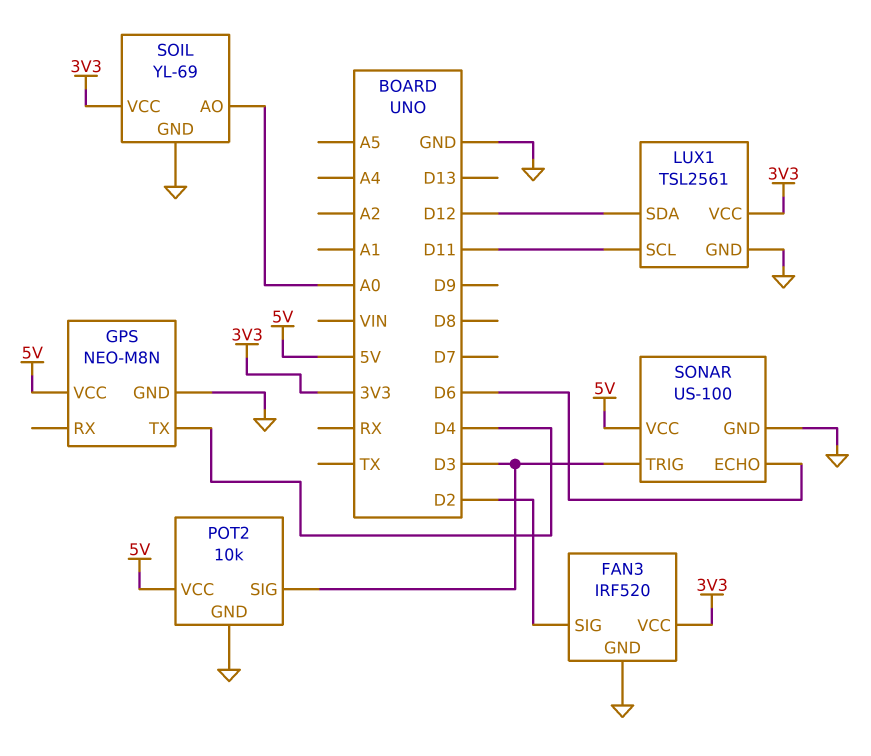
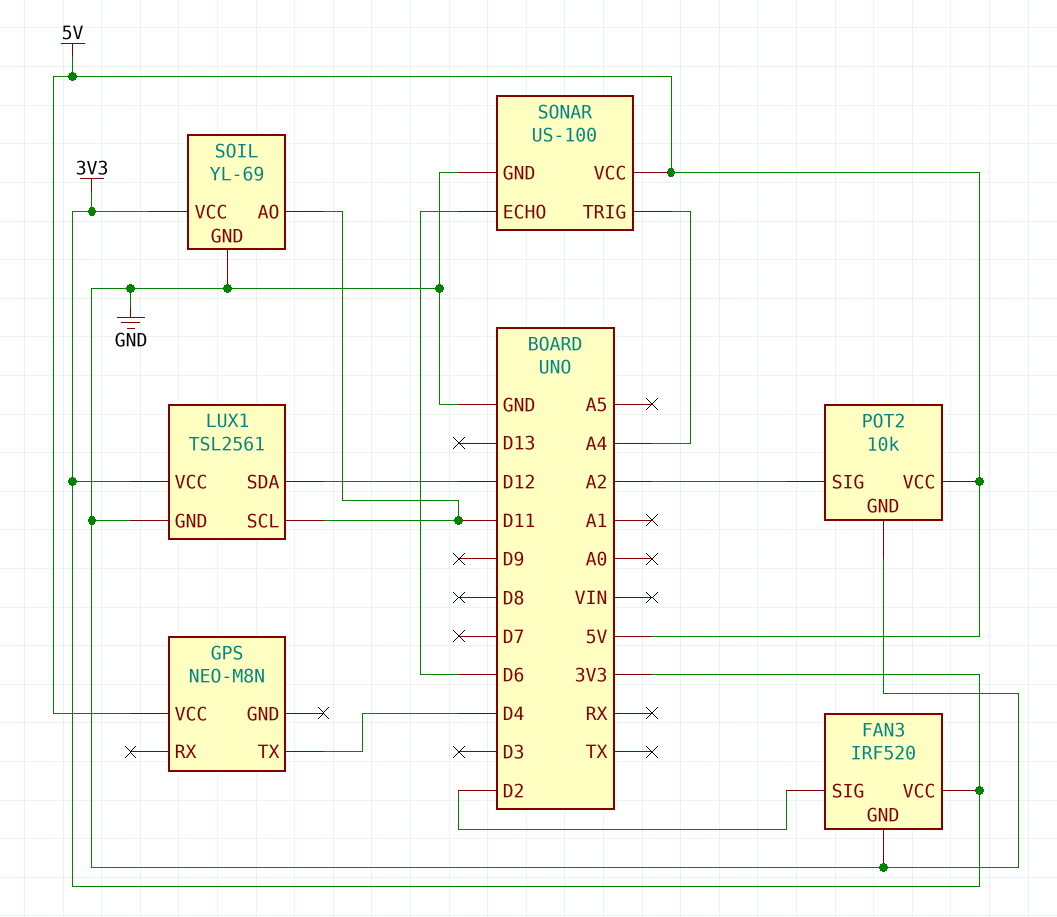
GPS pin GND: GND -> none
POT2 pin SIG: D3 -> A2
SOIL pin AO: A0 -> D11
SONAR pin TRIG: D3 -> A4

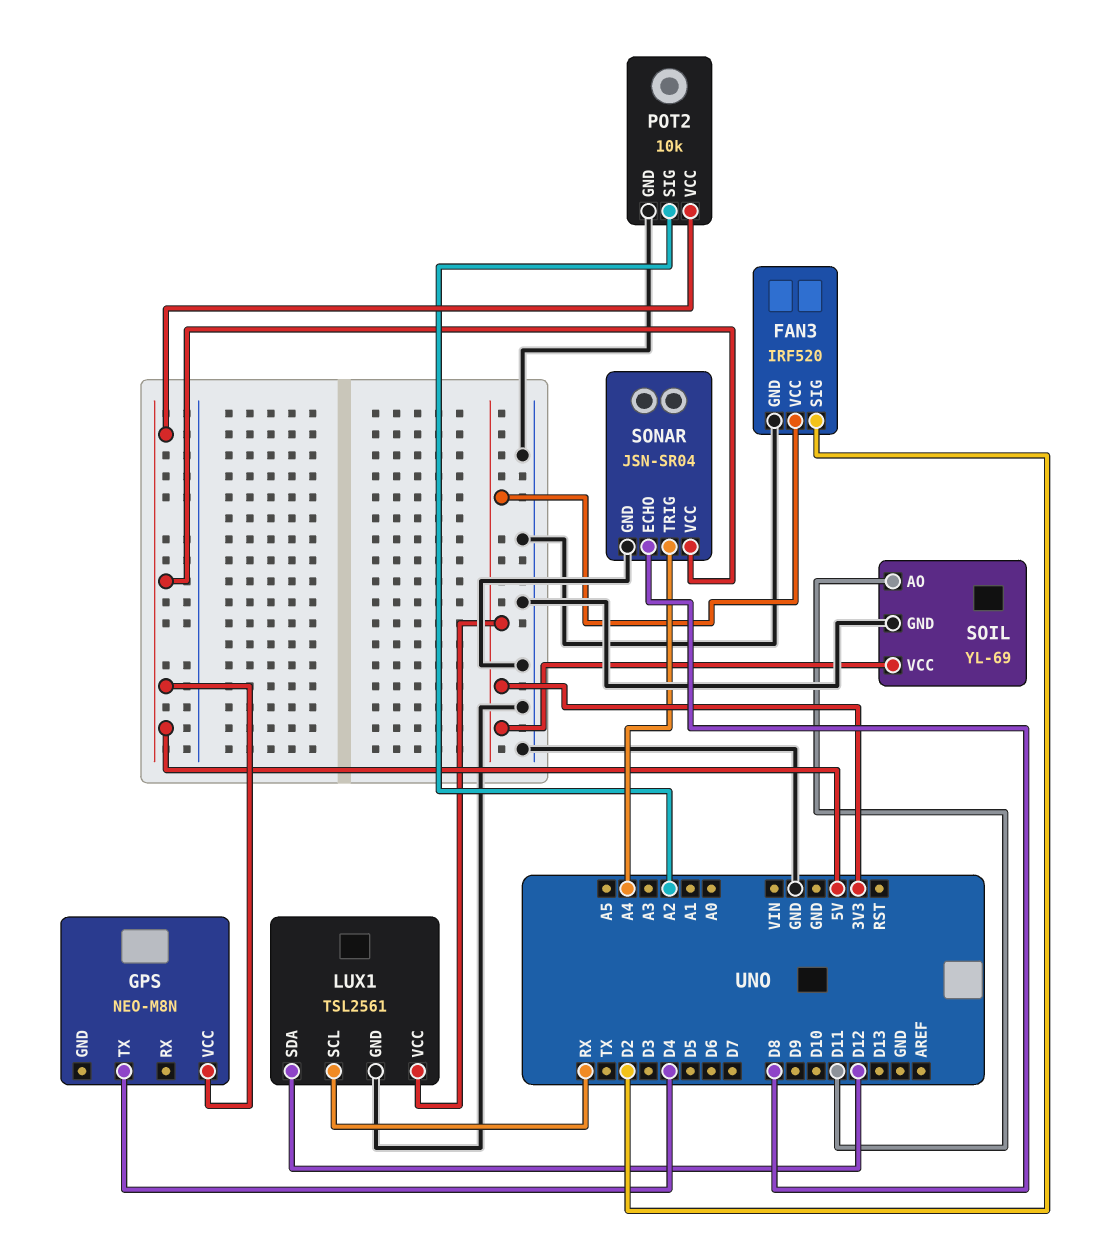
LUX1 pin SCL: D11 -> RX
SONAR: US-100 -> JSN-SR04
SONAR pin ECHO: D6 -> D8

